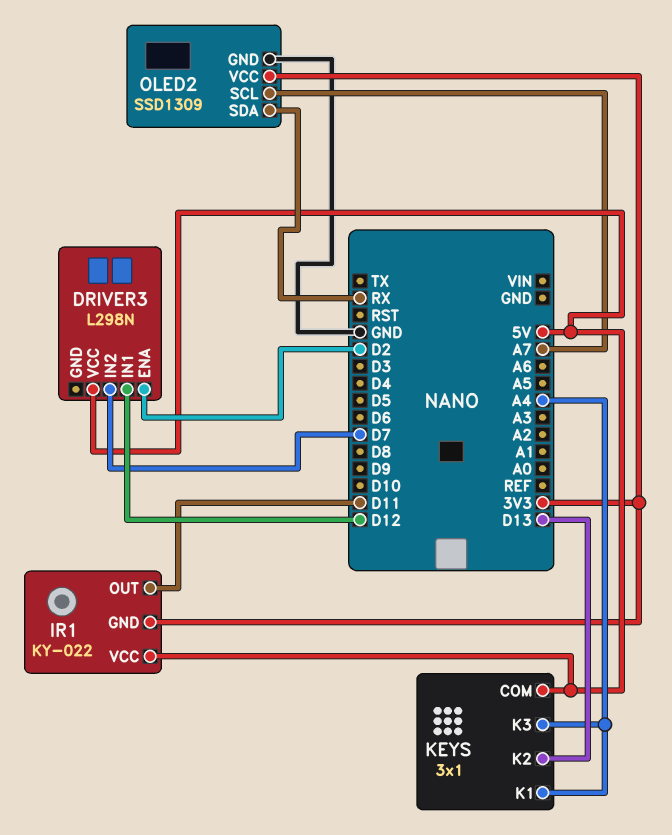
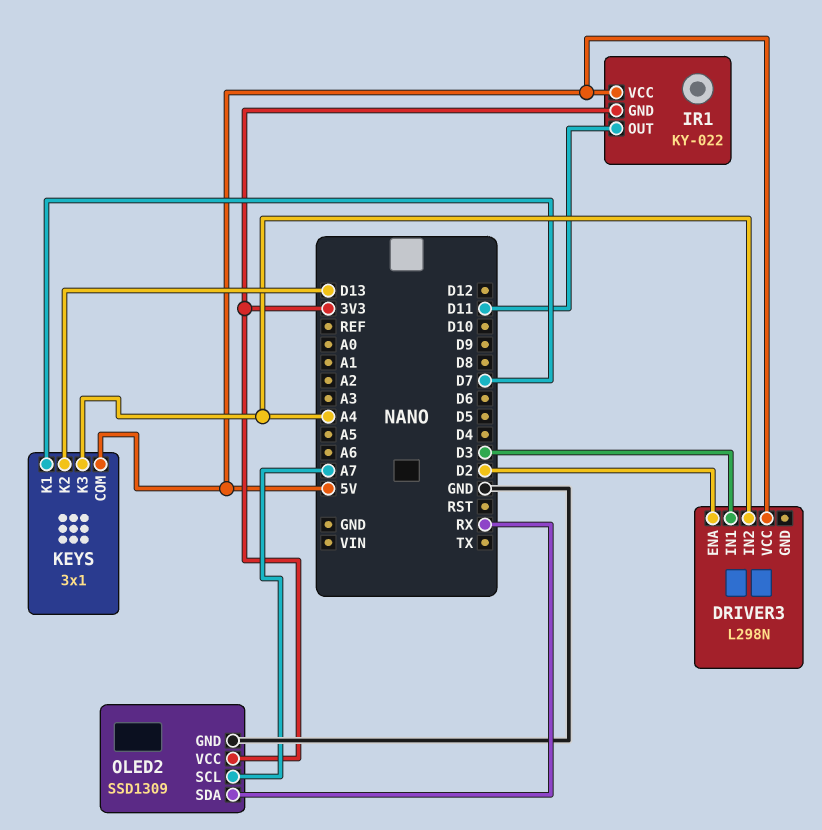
DRIVER3 pin IN1: D12 -> D3
DRIVER3 pin IN2: D7 -> A4
KEYS pin K1: A4 -> D7

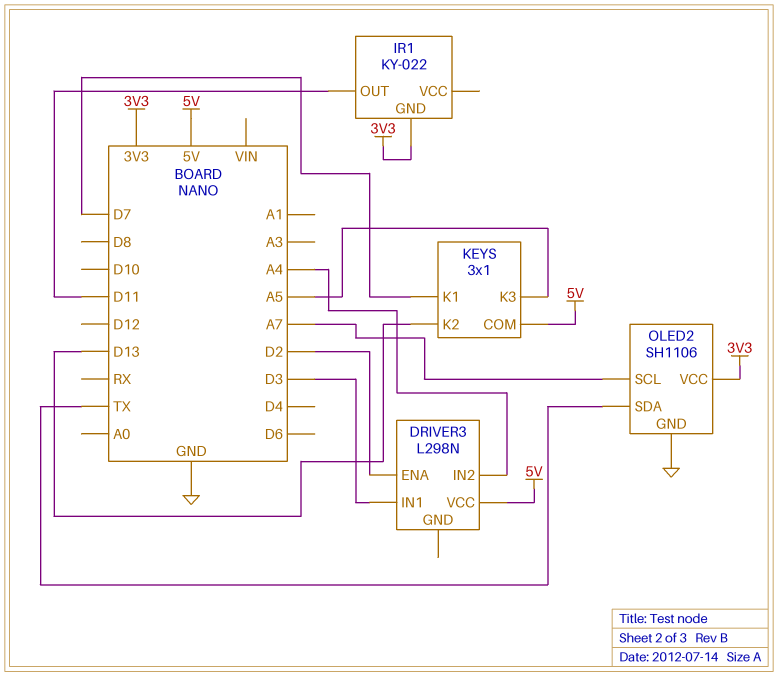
IR1 pin VCC: 5V -> none
KEYS pin K3: A4 -> A5
OLED2: SSD1309 -> SH1106
OLED2 pin SDA: RX -> TX

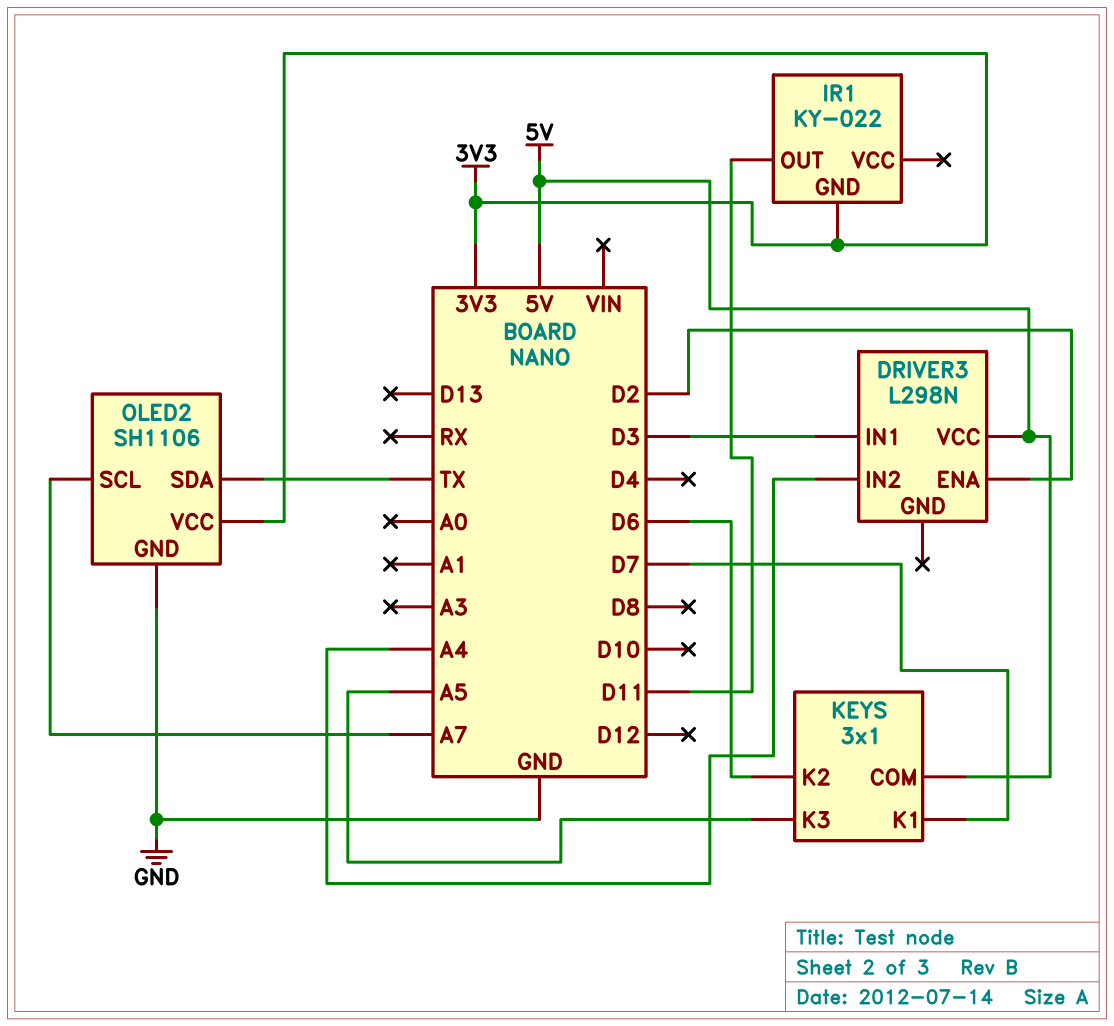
KEYS pin K2: D13 -> D6

